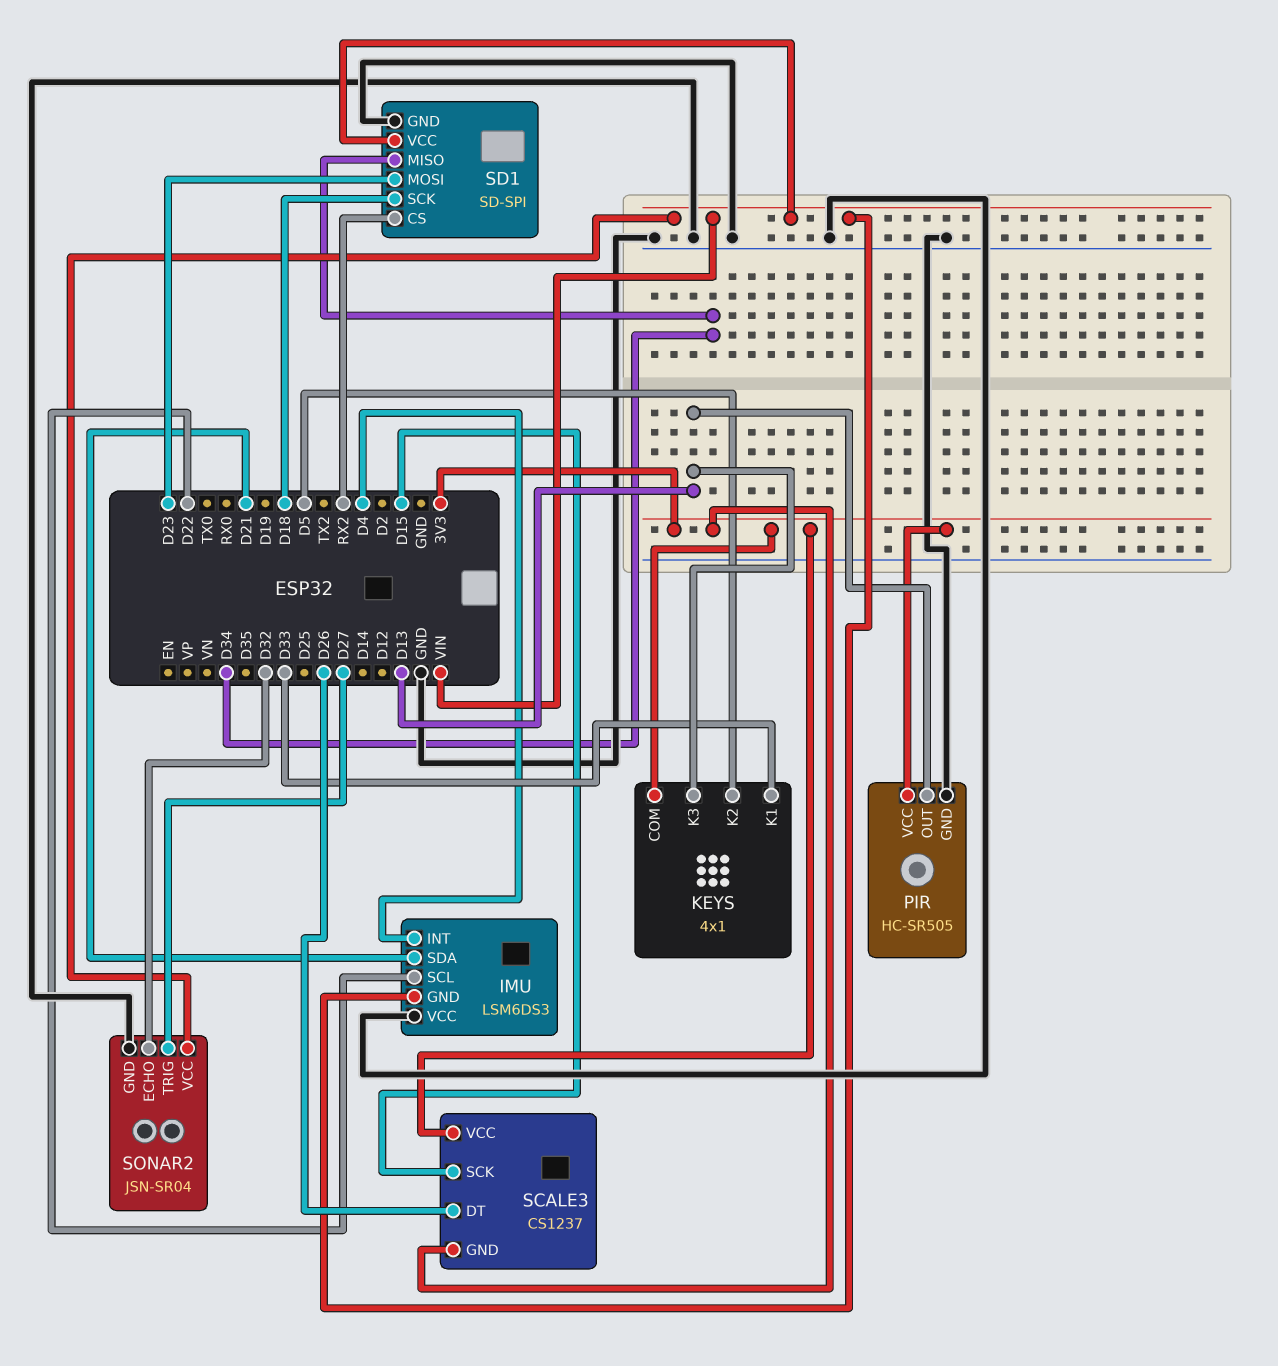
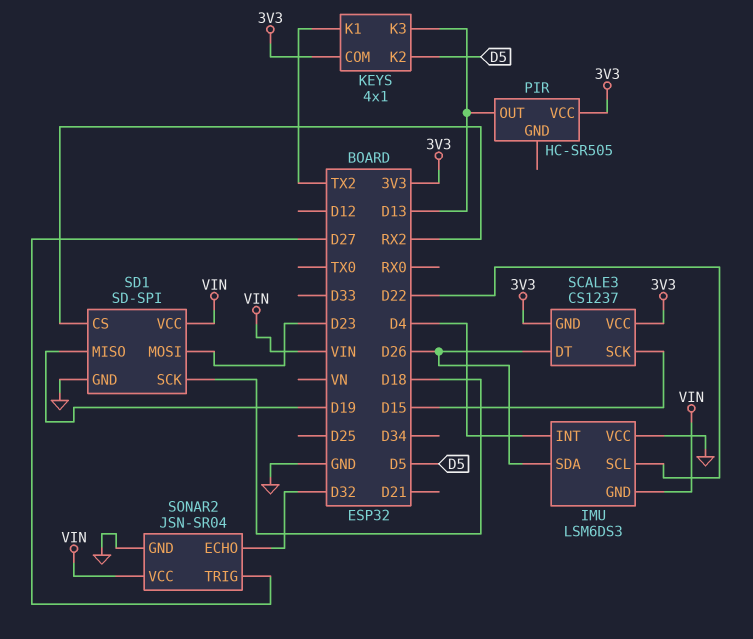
IMU pin SDA: D21 -> D26
KEYS pin K1: D33 -> TX2
PIR pin GND: GND -> none
SD1 pin MISO: D34 -> D19

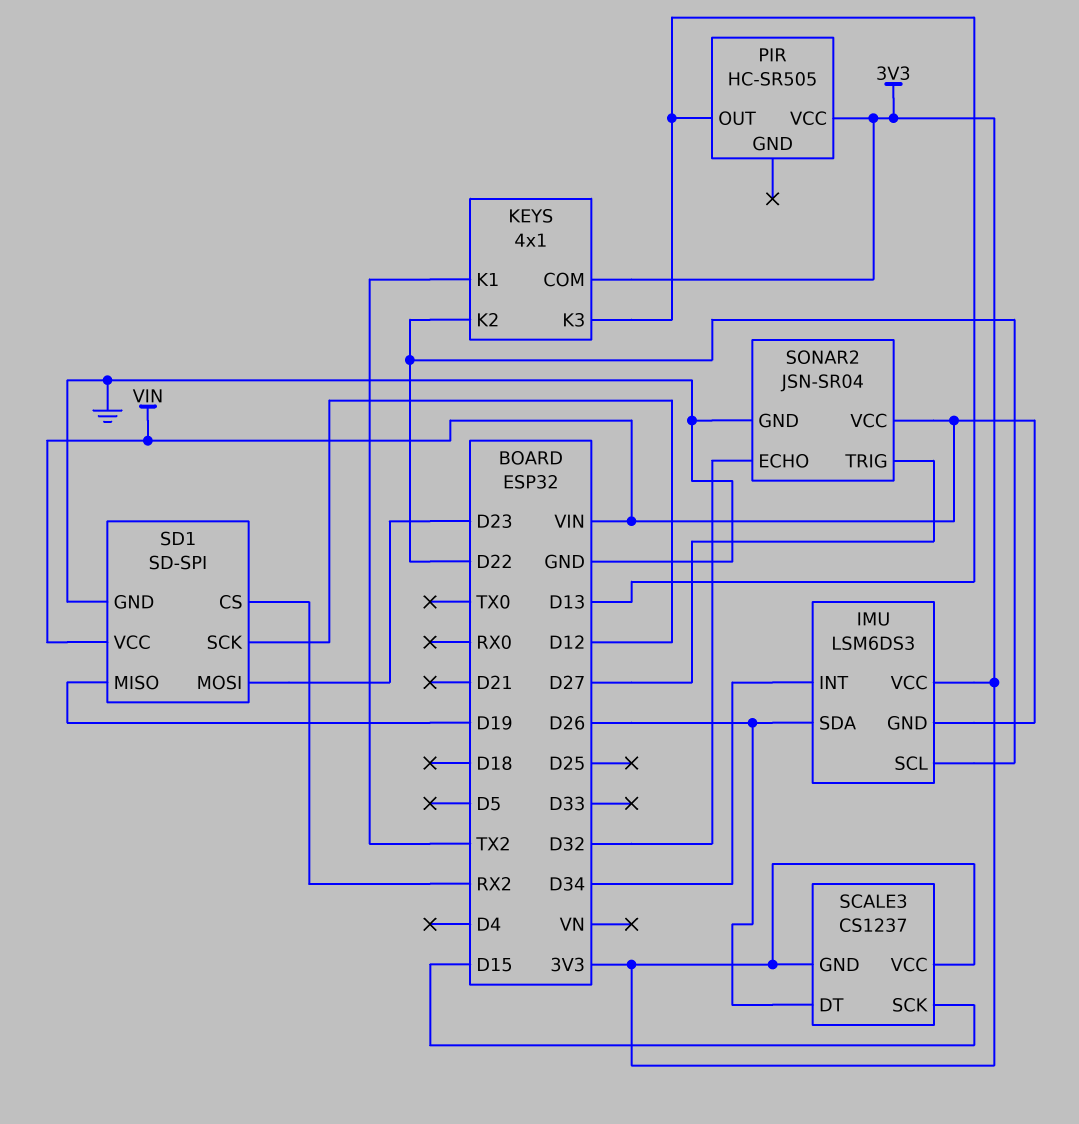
IMU pin INT: D4 -> D34
IMU pin VCC: GND -> 3V3
KEYS pin K2: D5 -> D22
SD1 pin SCK: D18 -> D12

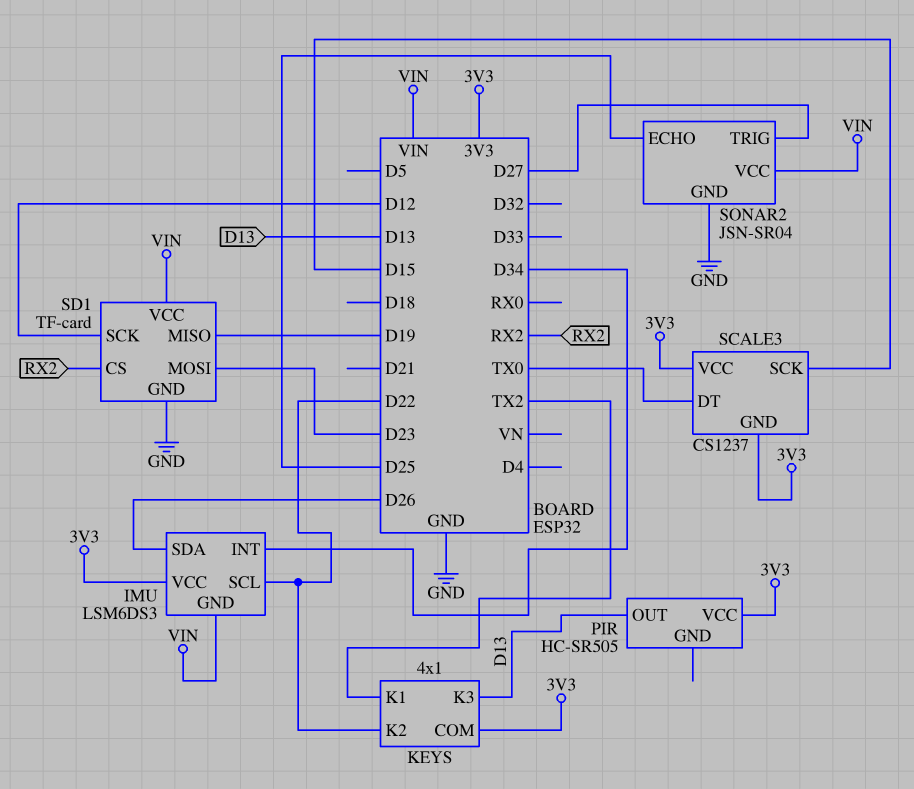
SCALE3 pin DT: D26 -> TX0
SD1: SD-SPI -> TF-card
SONAR2 pin ECHO: D32 -> D25

